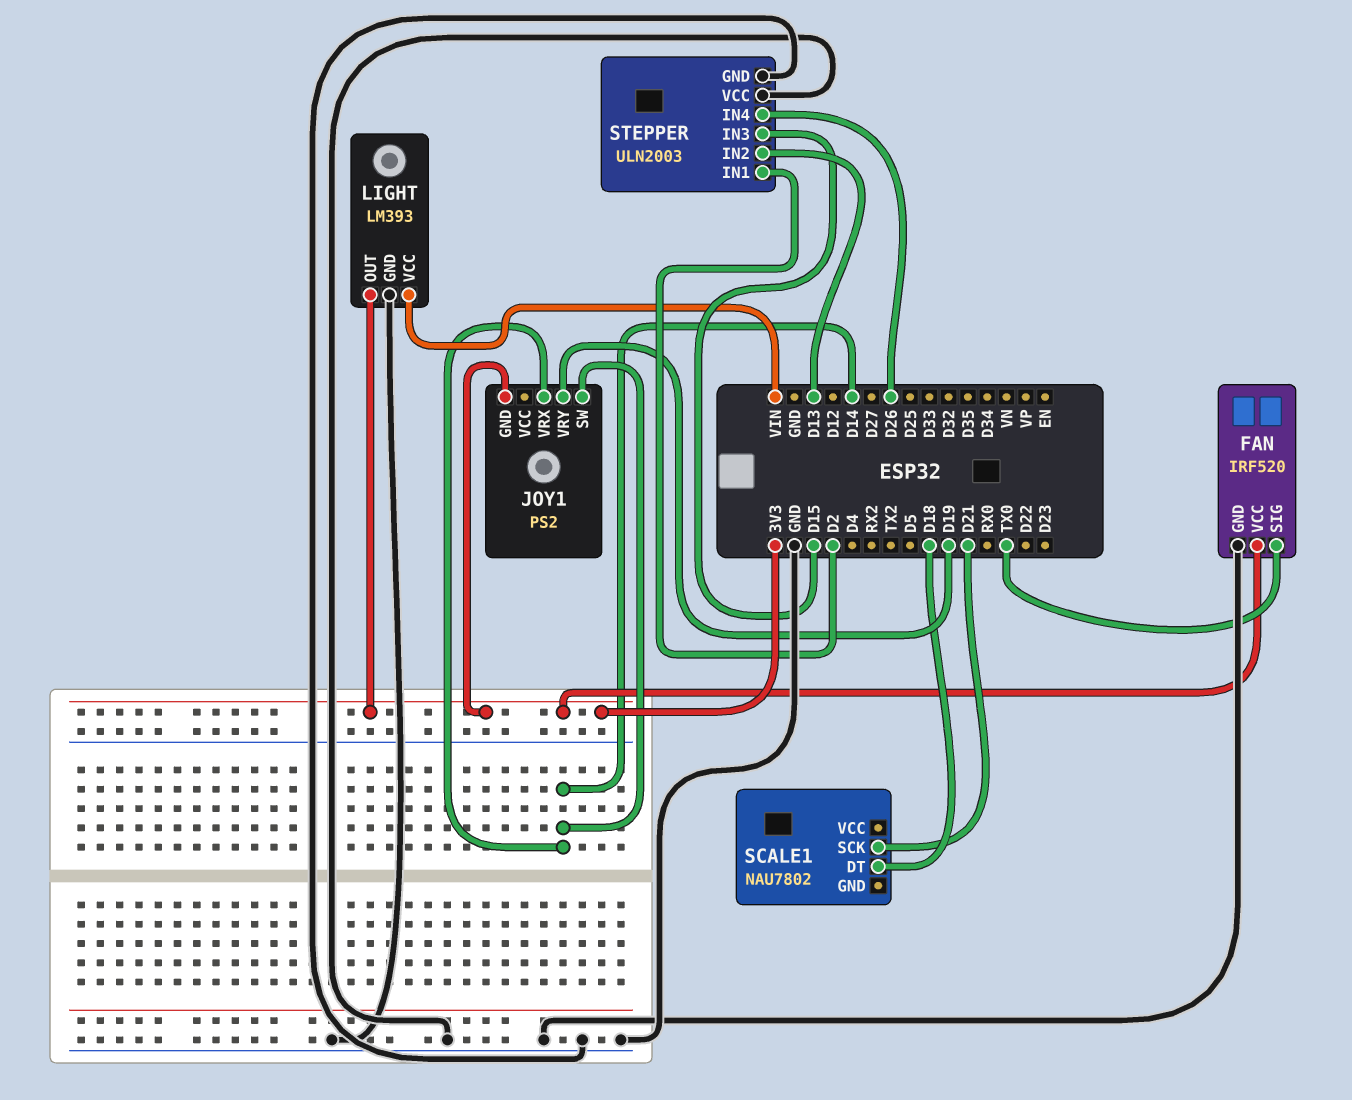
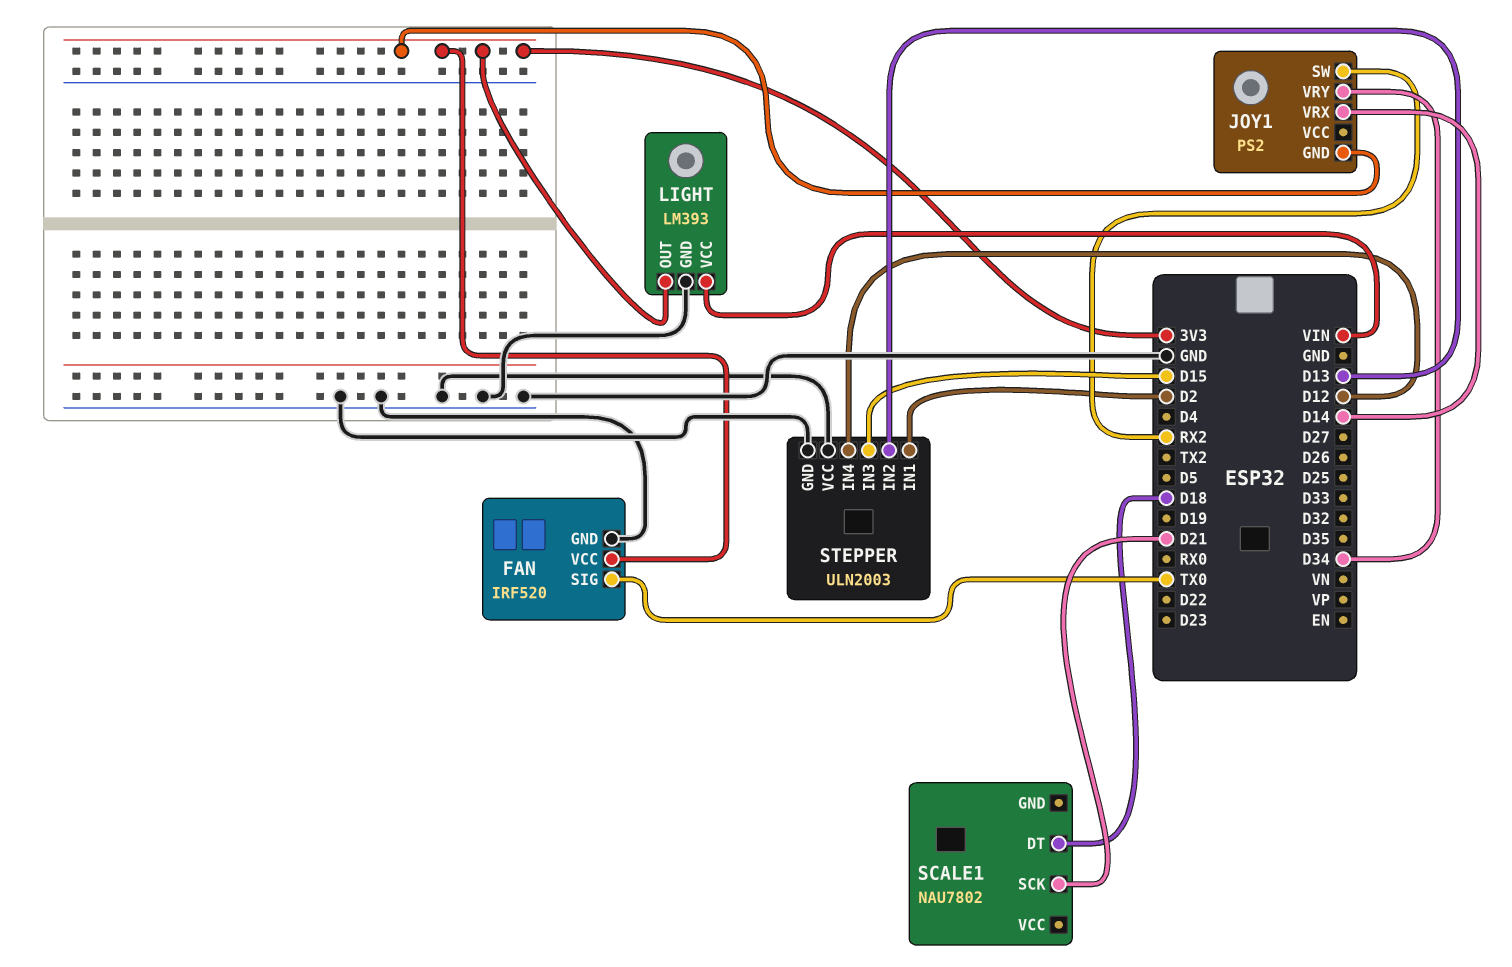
JOY1 pin SW: D14 -> RX2
JOY1 pin VRY: D19 -> D34
STEPPER pin IN4: D26 -> D12

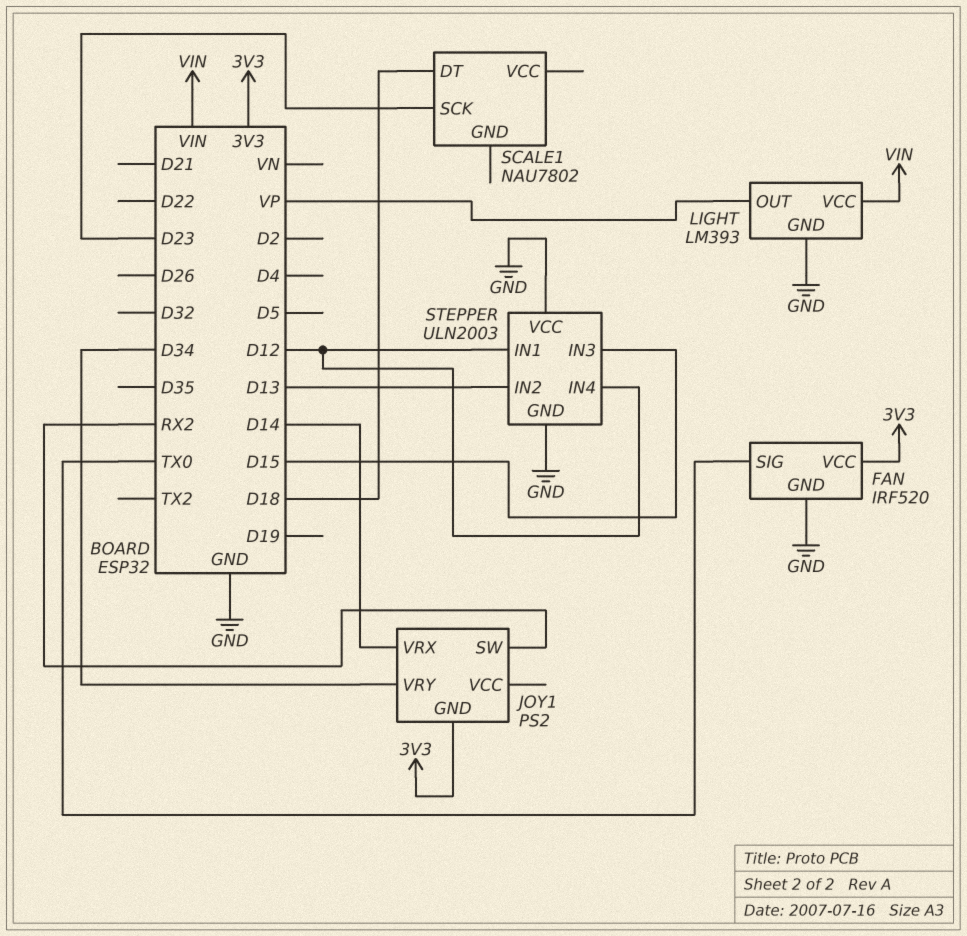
LIGHT pin OUT: 3V3 -> VP
SCALE1 pin SCK: D21 -> D23
STEPPER pin IN1: D2 -> D12

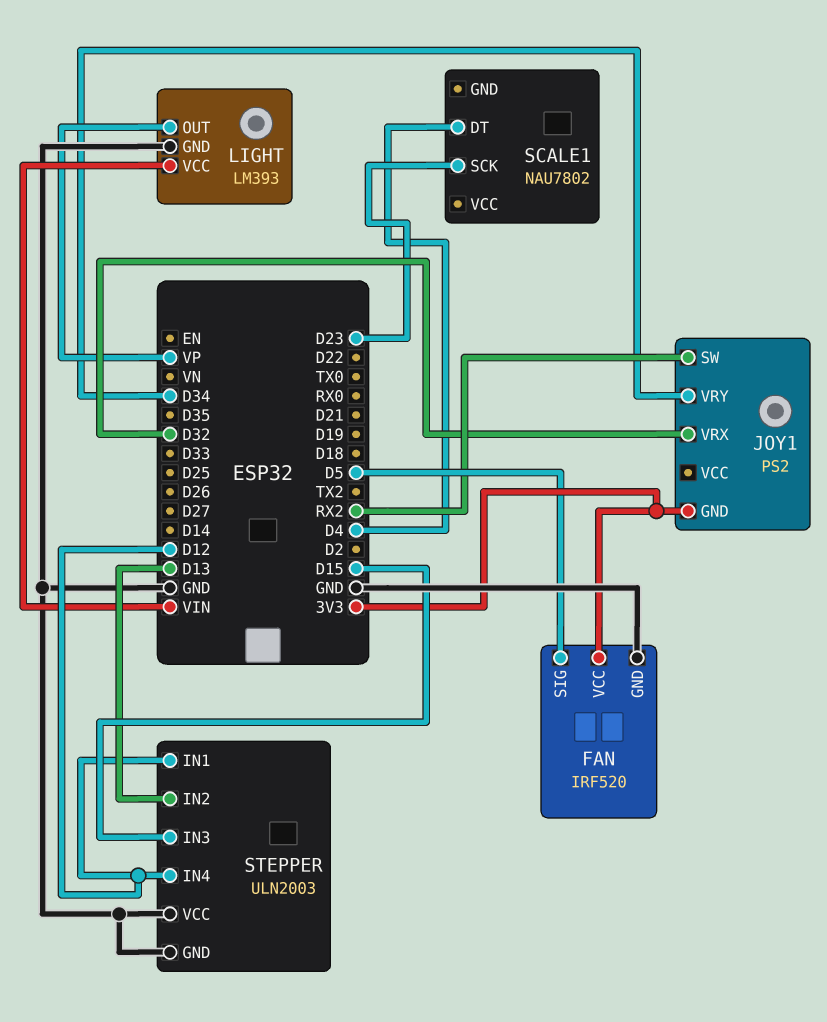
FAN pin SIG: TX0 -> D5
JOY1 pin VRX: D14 -> D32
SCALE1 pin DT: D18 -> D4

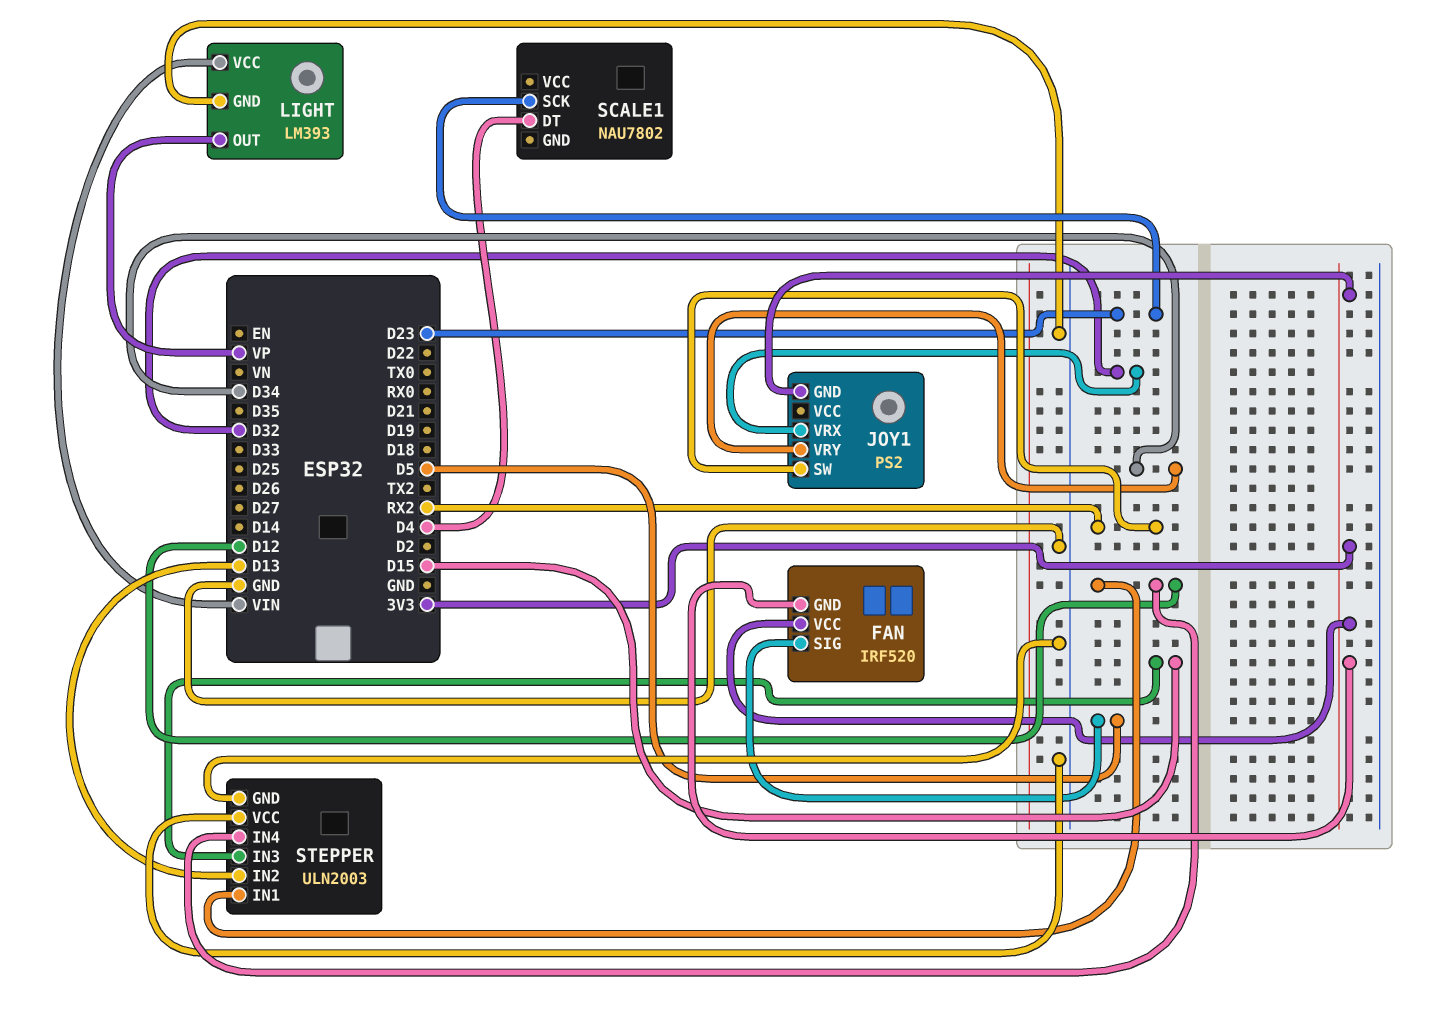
FAN pin GND: GND -> 3V3

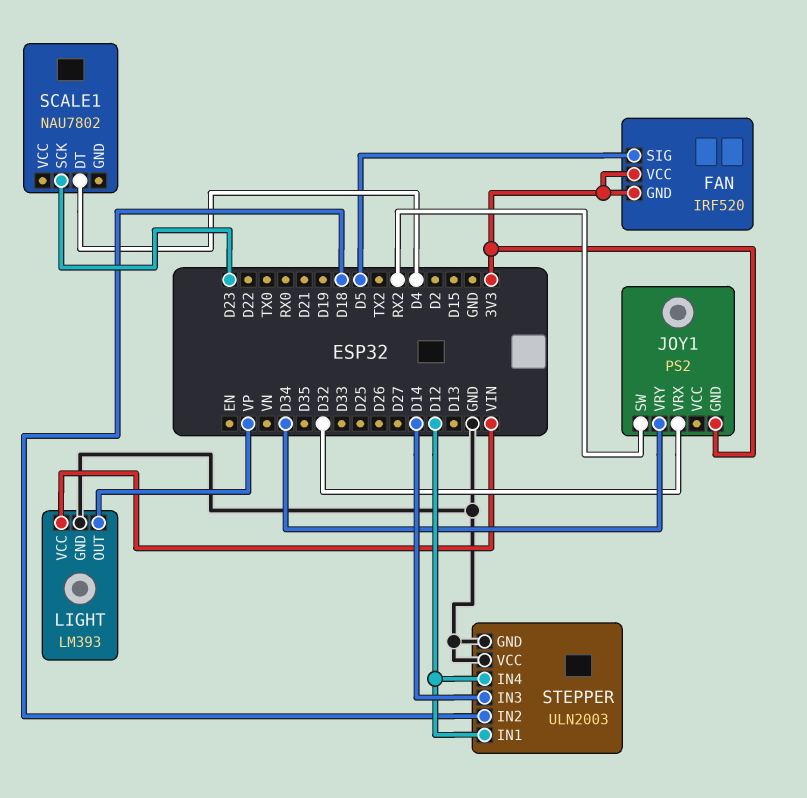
STEPPER pin IN2: D13 -> D18
STEPPER pin IN3: D15 -> D14

